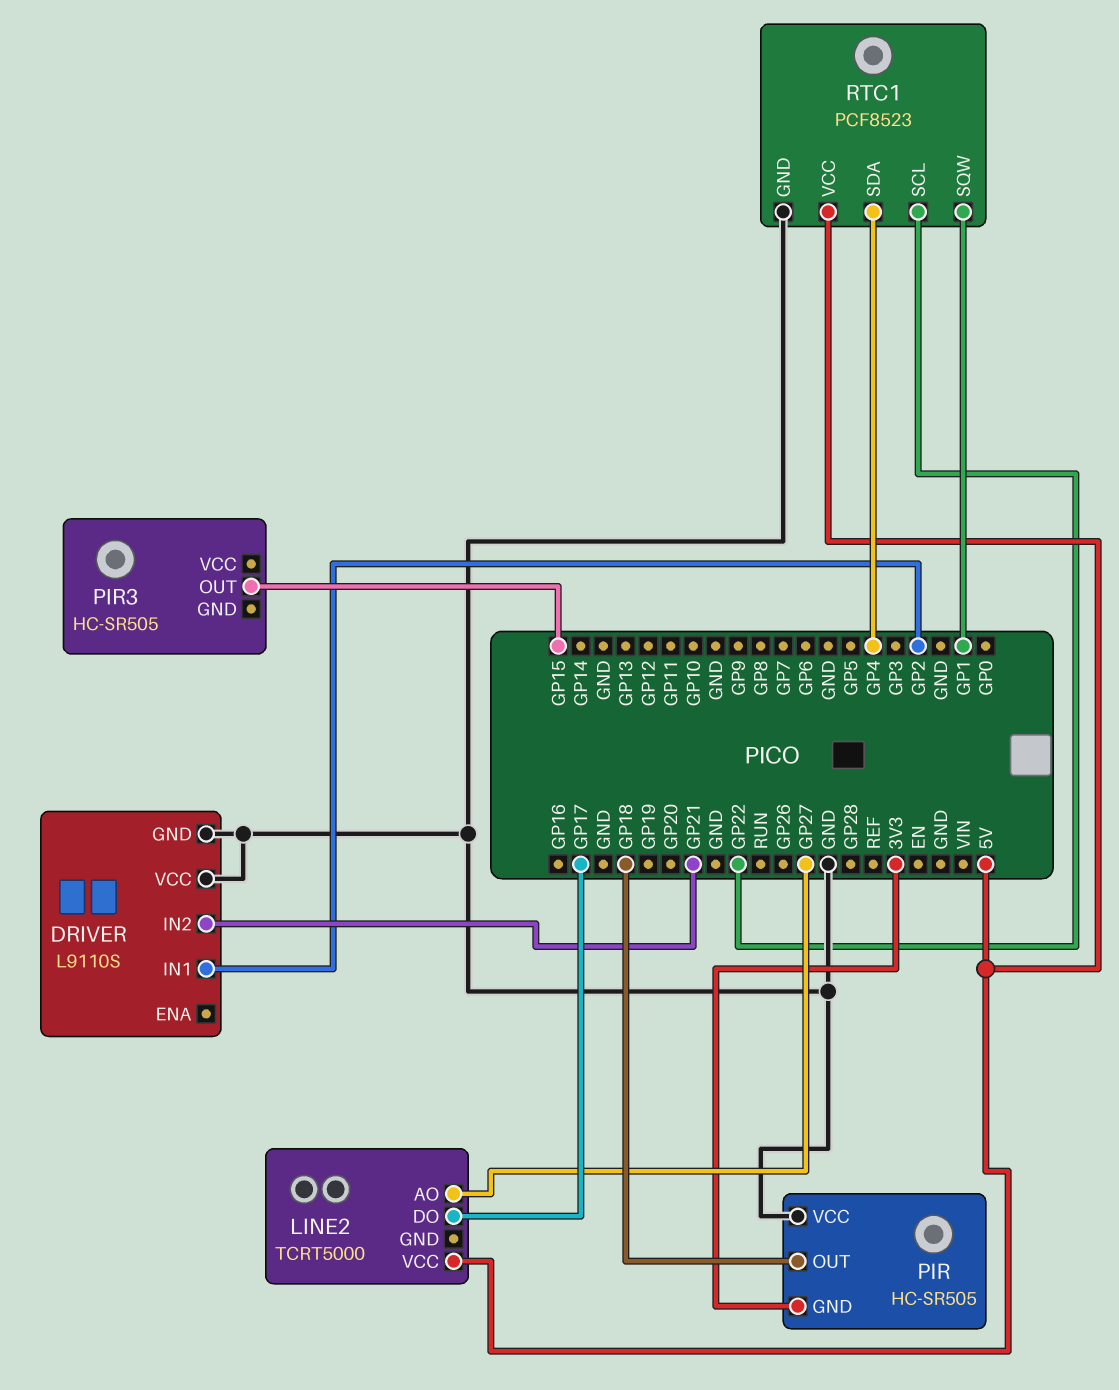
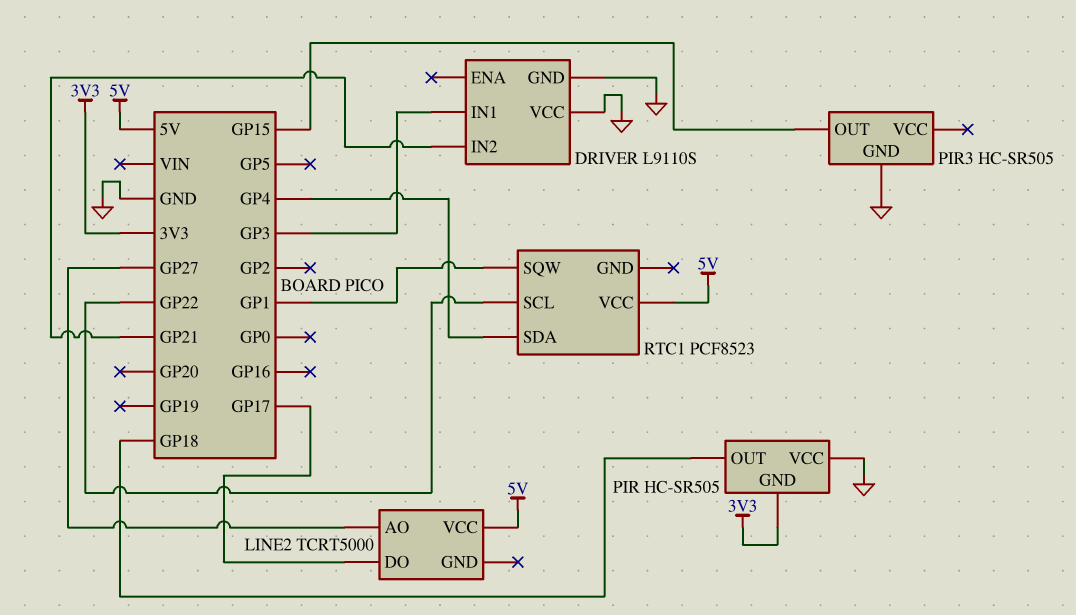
DRIVER pin IN1: GP2 -> GP3
PIR3 pin GND: none -> GND
RTC1 pin GND: GND -> none

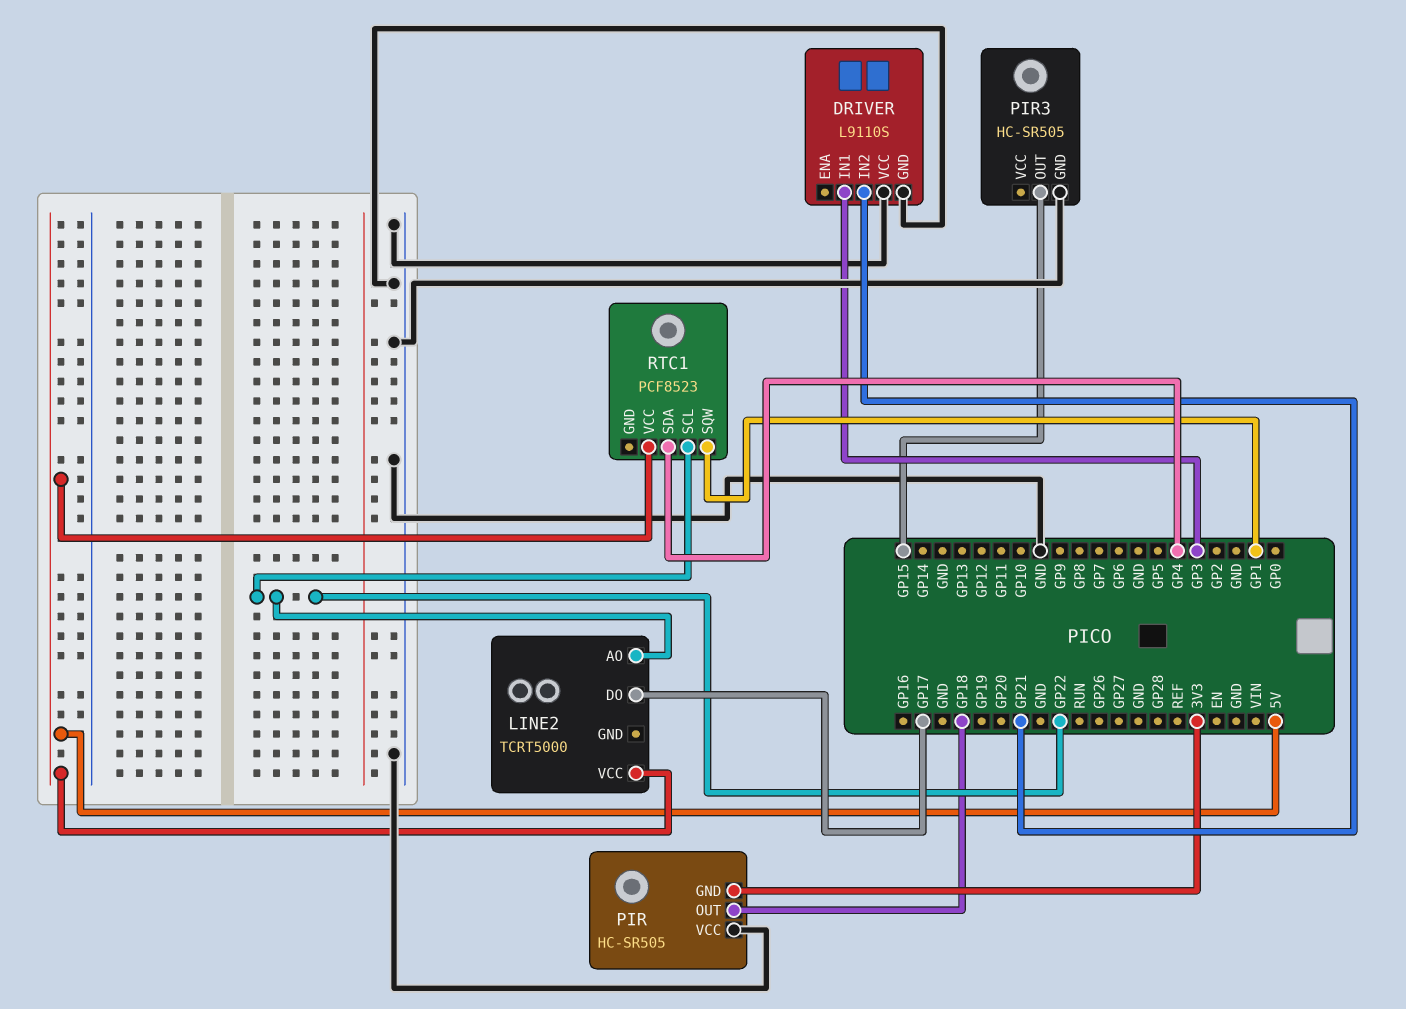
LINE2 pin AO: GP27 -> GP22

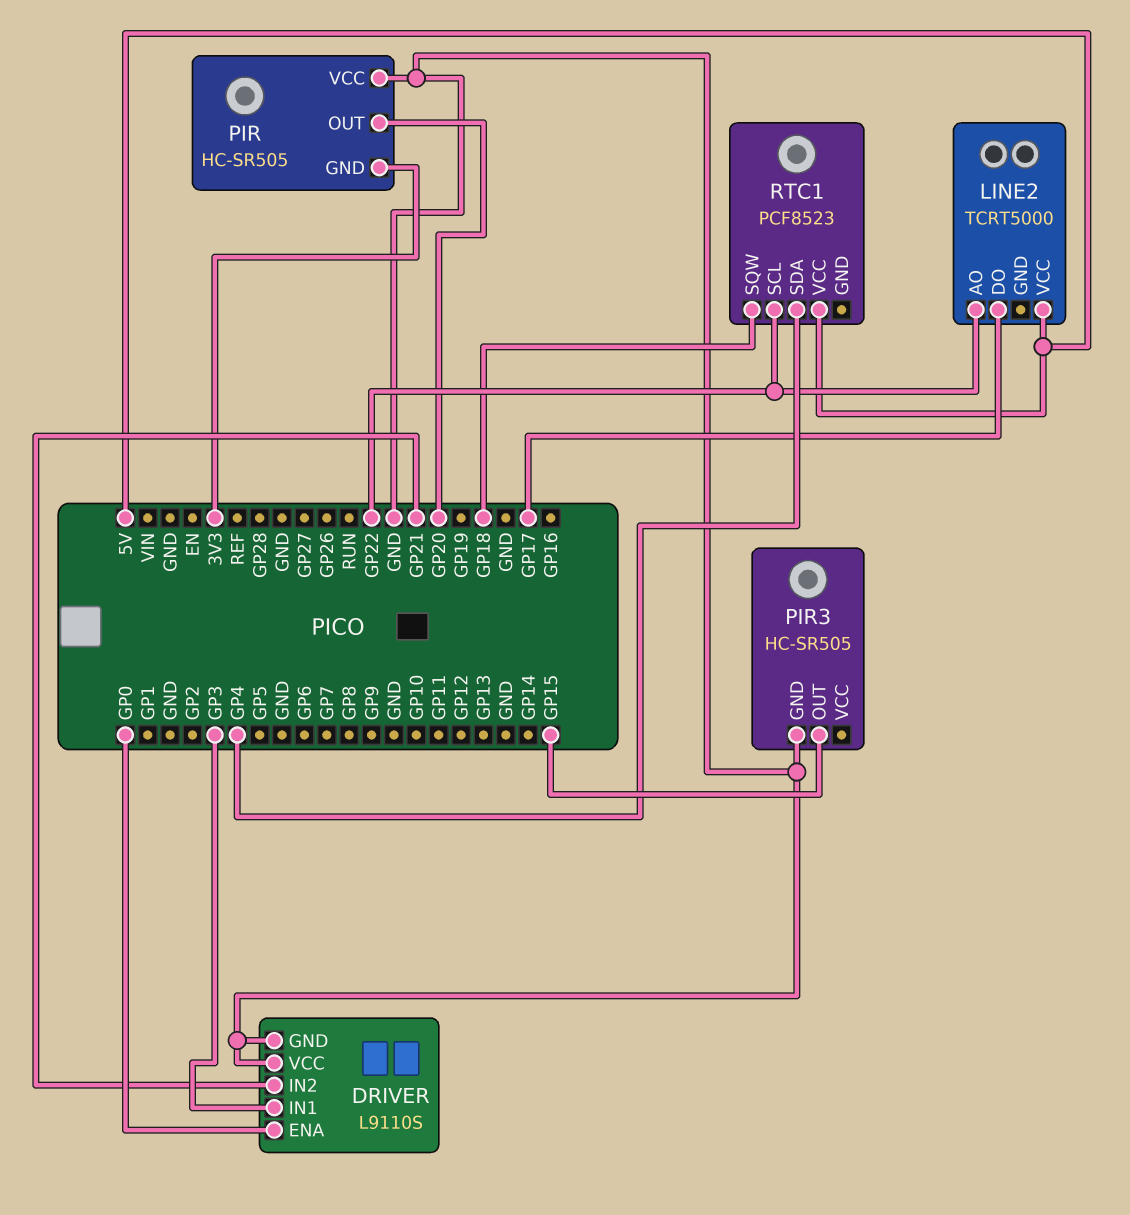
DRIVER pin ENA: none -> GP0
PIR pin OUT: GP18 -> GP20
RTC1 pin SQW: GP1 -> GP18

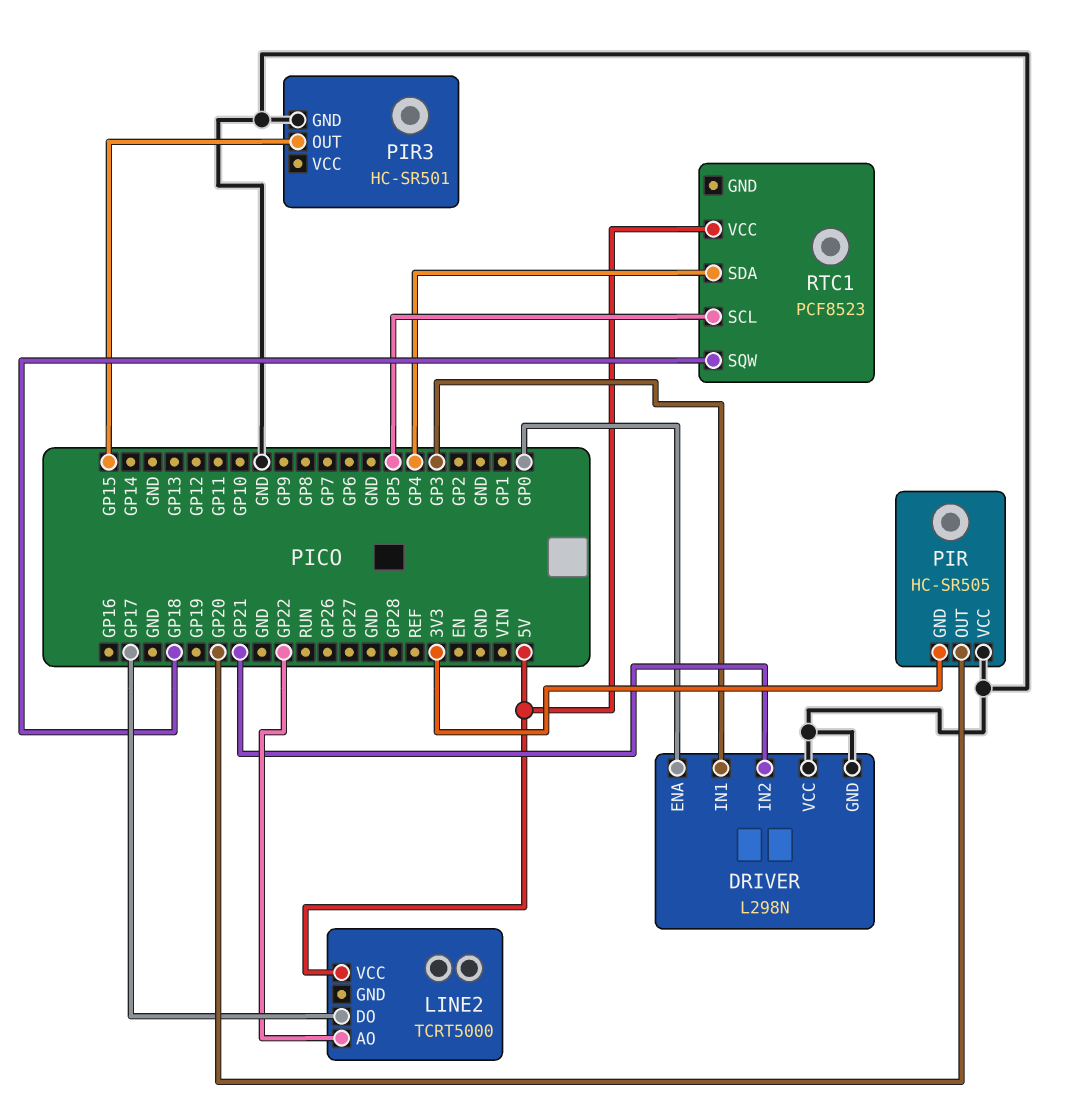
DRIVER: L9110S -> L298N
PIR3: HC-SR505 -> HC-SR501
RTC1 pin SCL: GP22 -> GP5

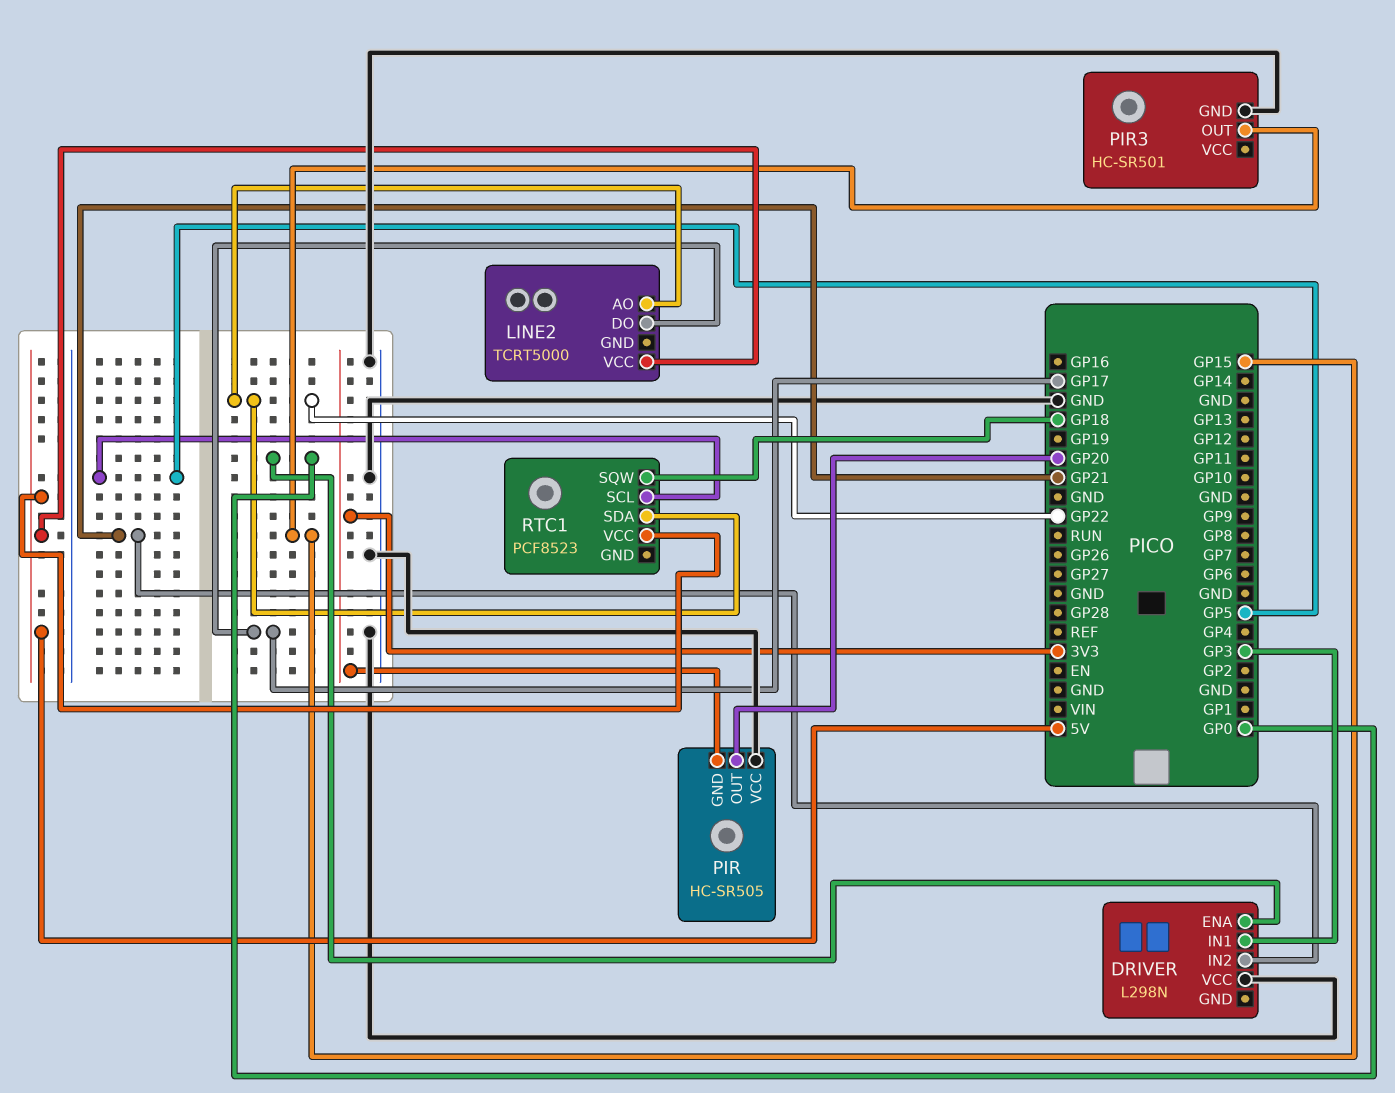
DRIVER pin GND: GND -> none
RTC1 pin SDA: GP4 -> GP22

